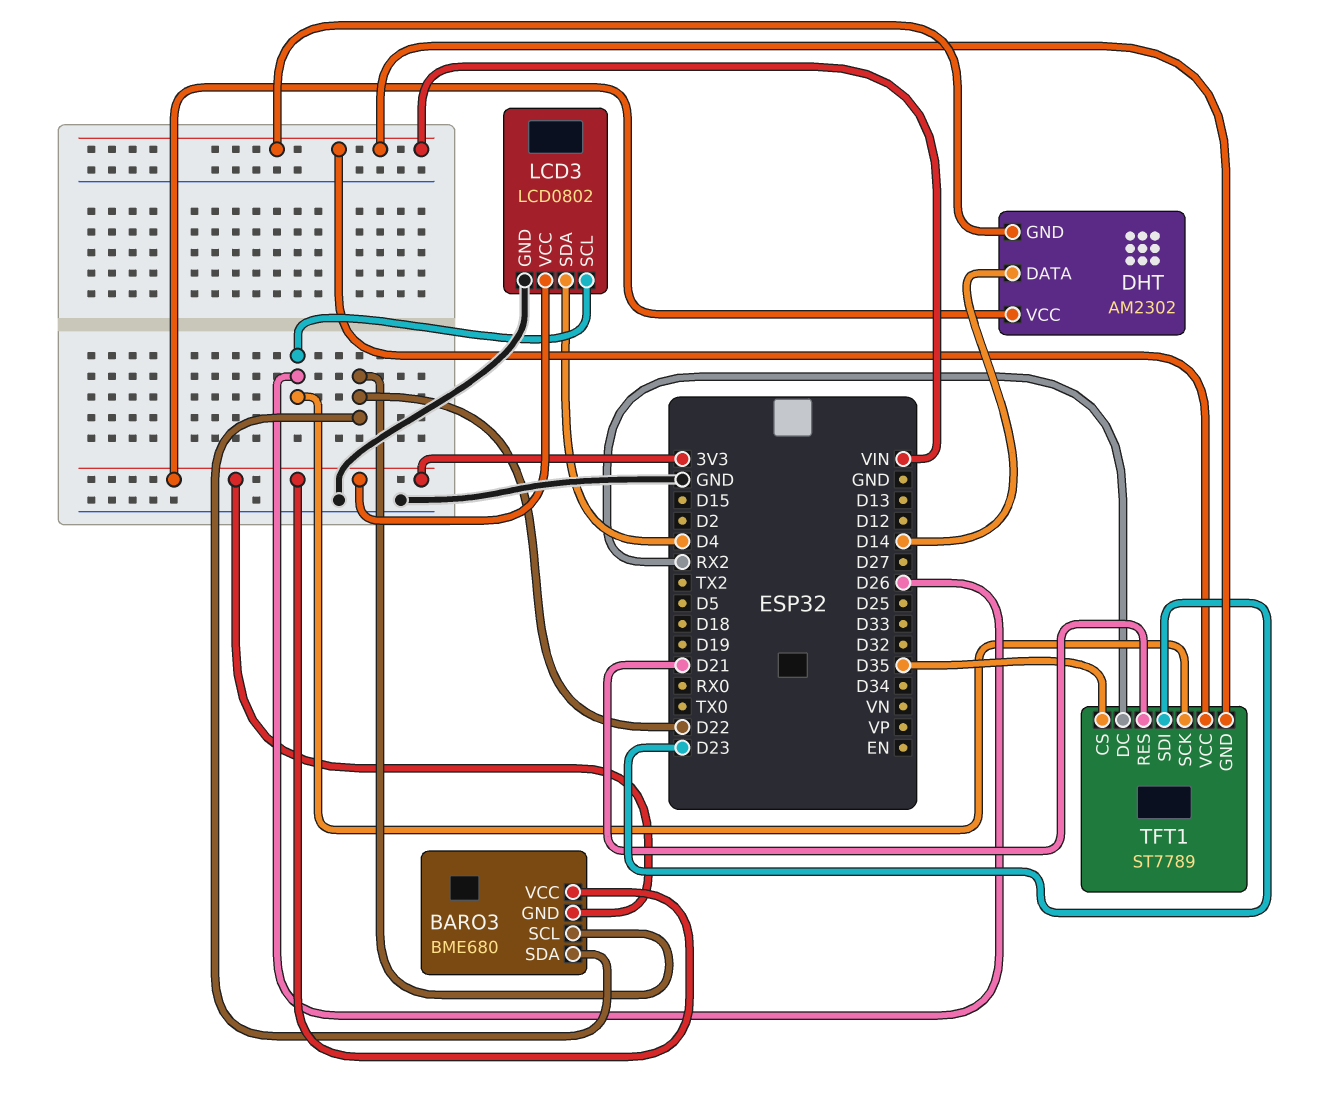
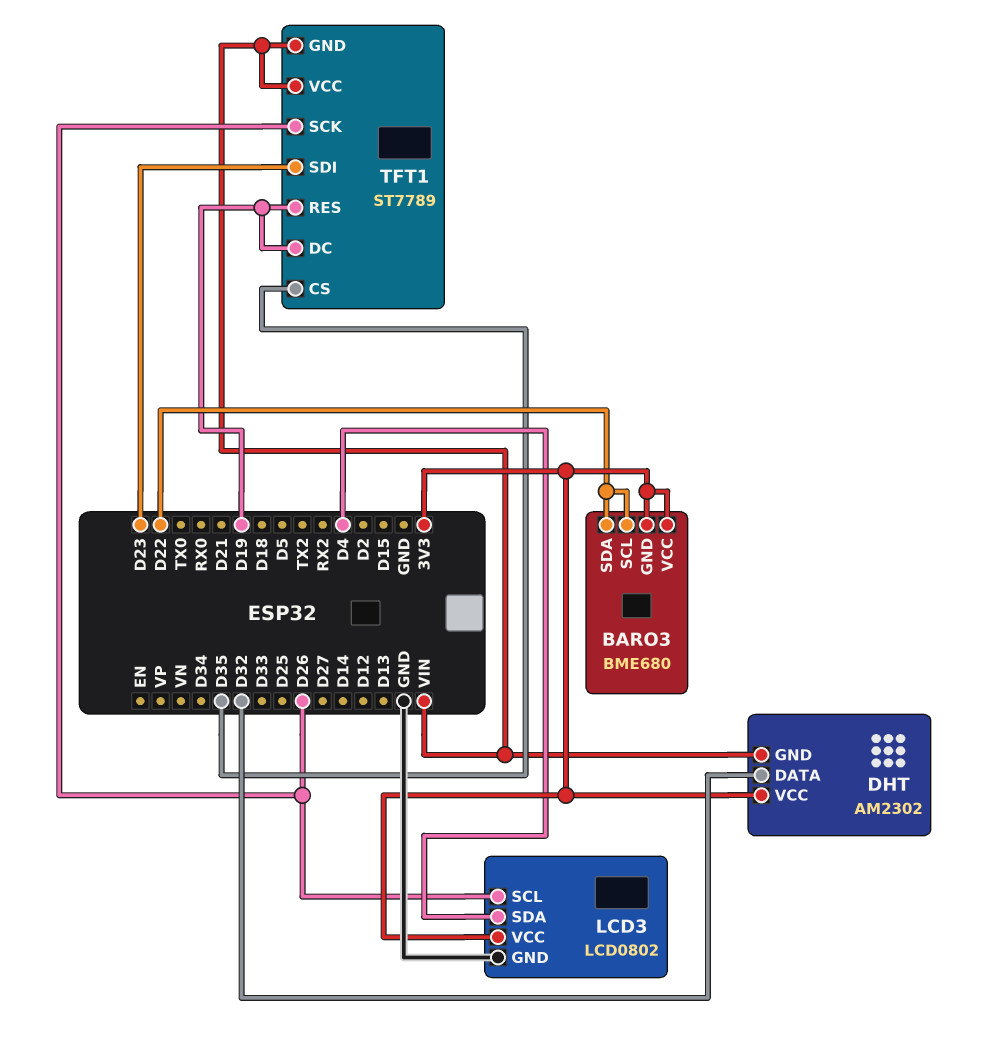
DHT pin DATA: D14 -> D32
TFT1 pin DC: RX2 -> D19
TFT1 pin RES: D21 -> D19

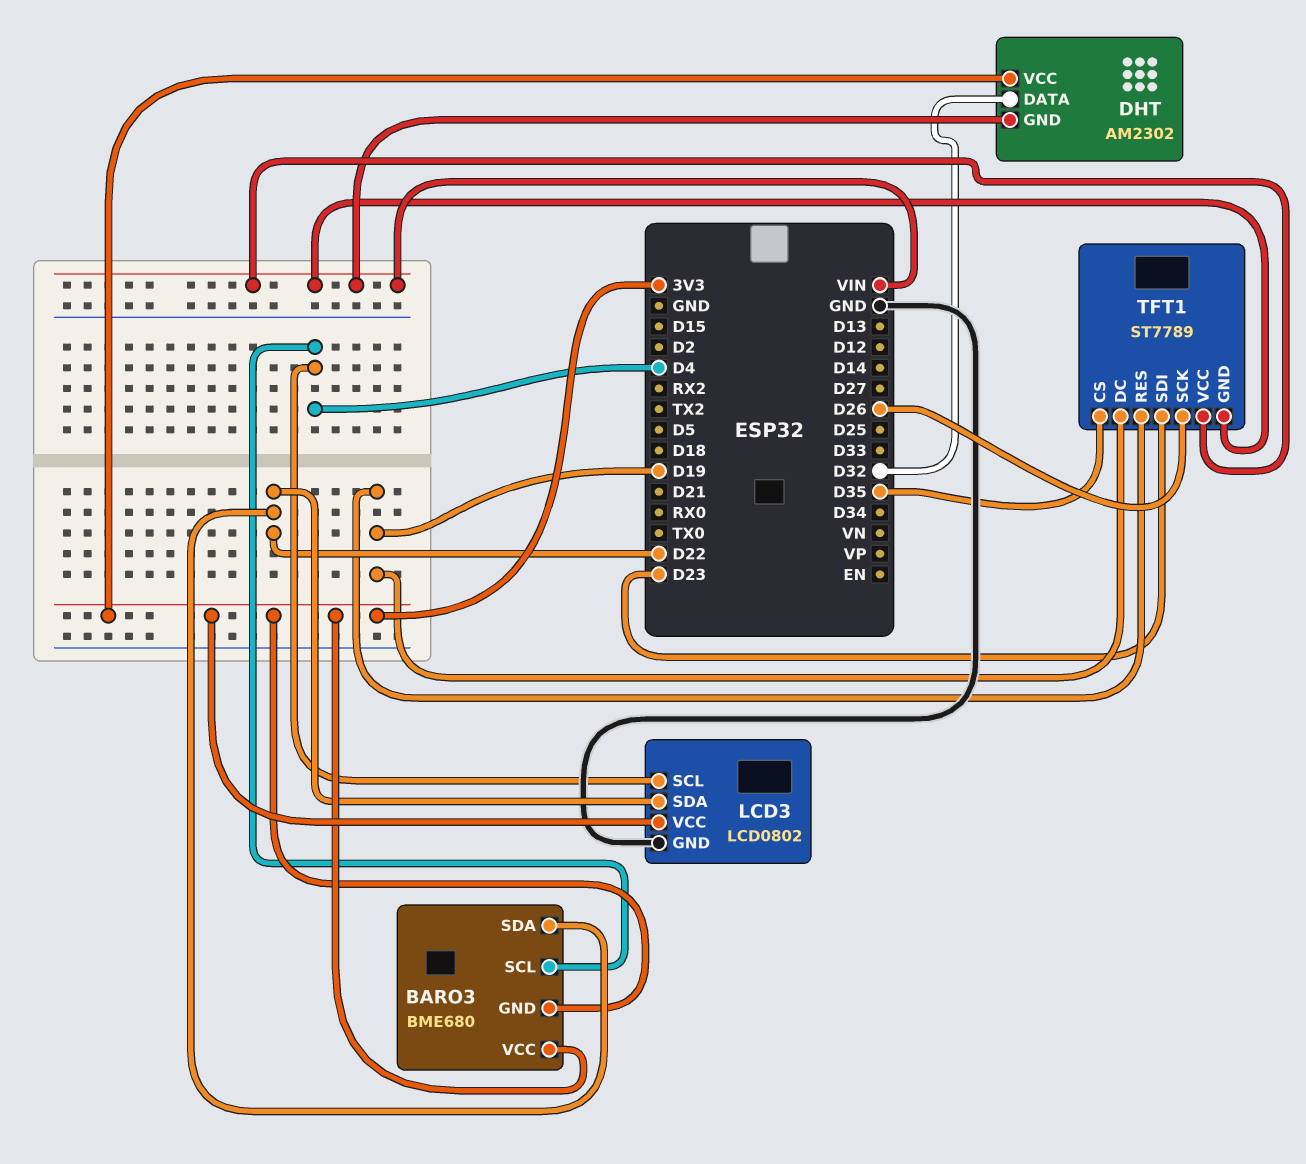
BARO3 pin SCL: D22 -> D4
LCD3 pin SCL: D26 -> D4
LCD3 pin SDA: D4 -> D22

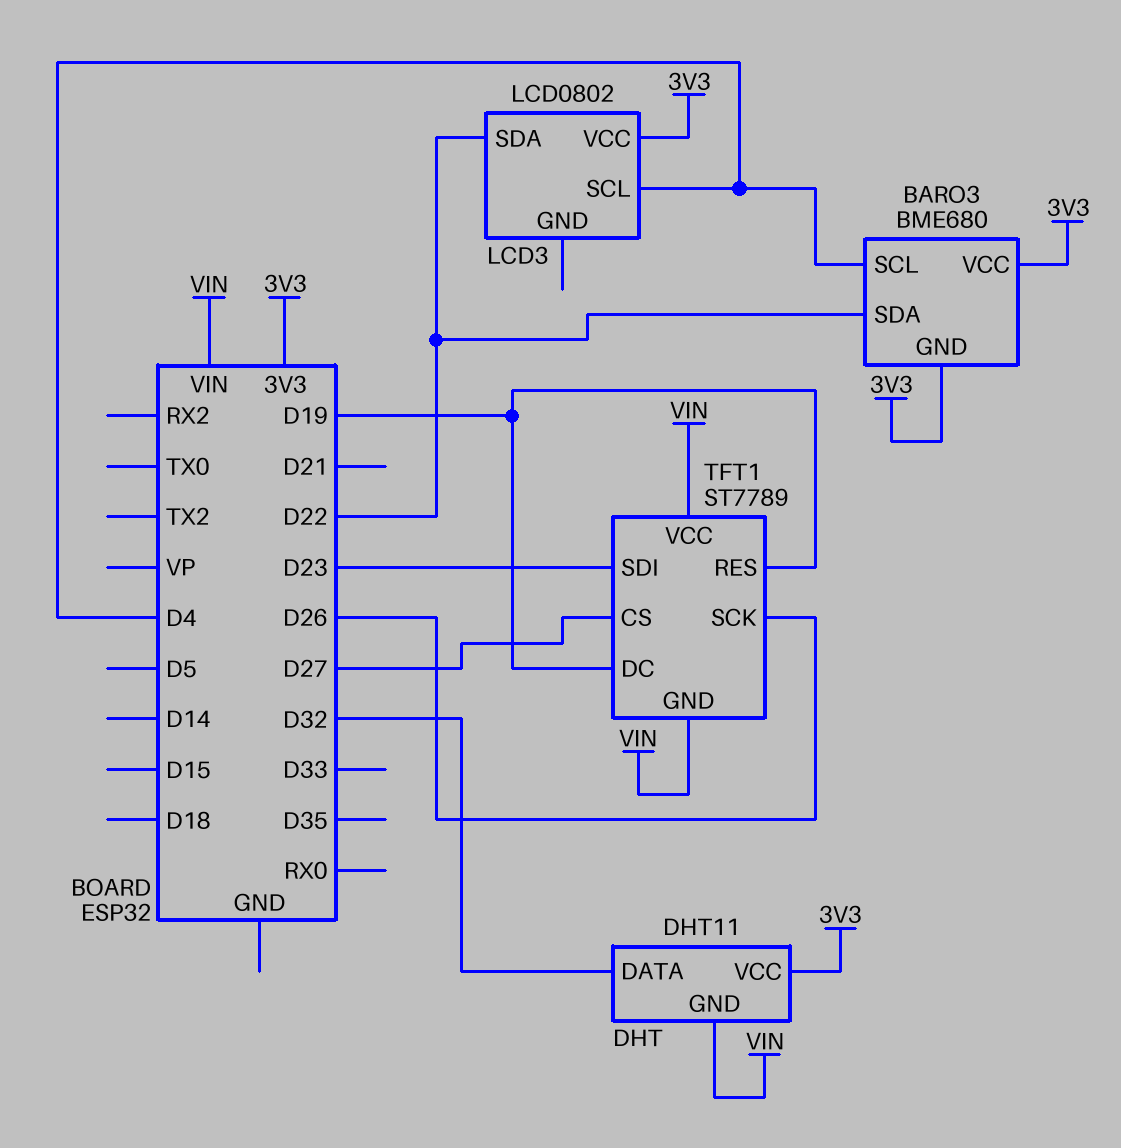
DHT: AM2302 -> DHT11
LCD3 pin GND: GND -> none
TFT1 pin CS: D35 -> D27

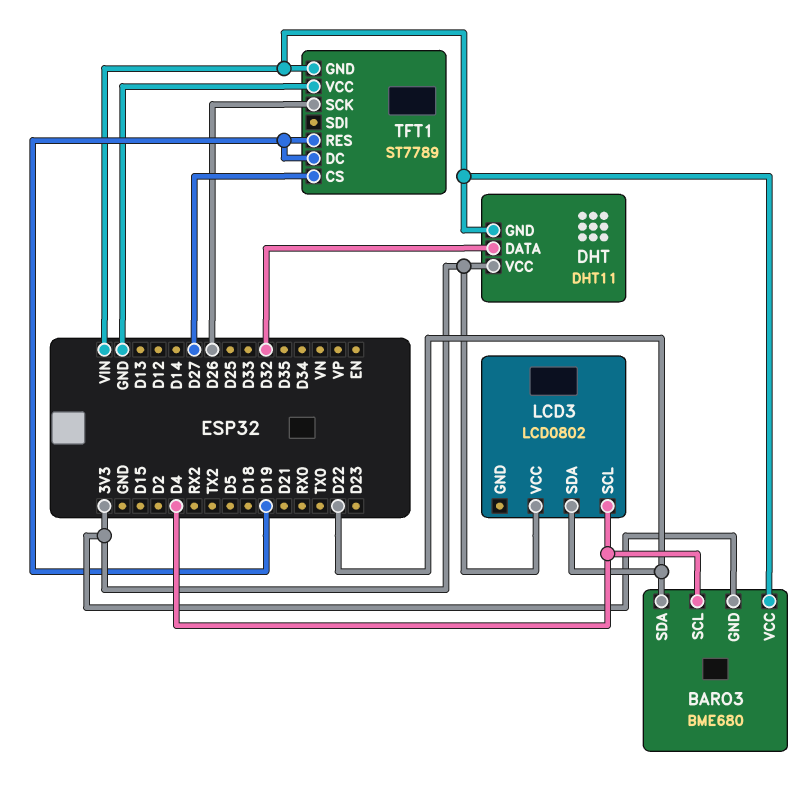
BARO3 pin VCC: 3V3 -> VIN
TFT1 pin SDI: D23 -> none
TFT1 pin VCC: VIN -> GND

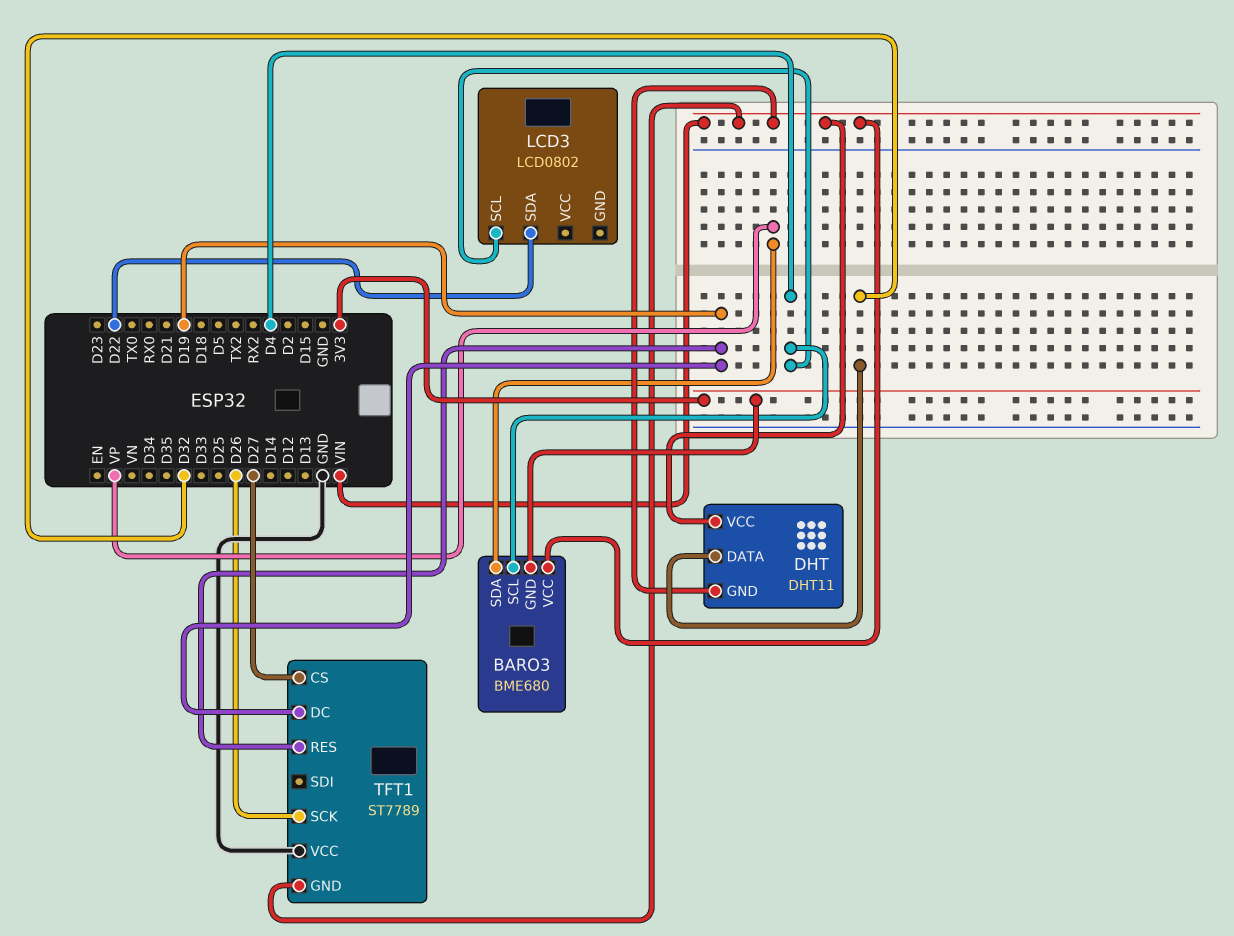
BARO3 pin SDA: D22 -> VP
DHT pin VCC: 3V3 -> VIN
LCD3 pin VCC: 3V3 -> none

